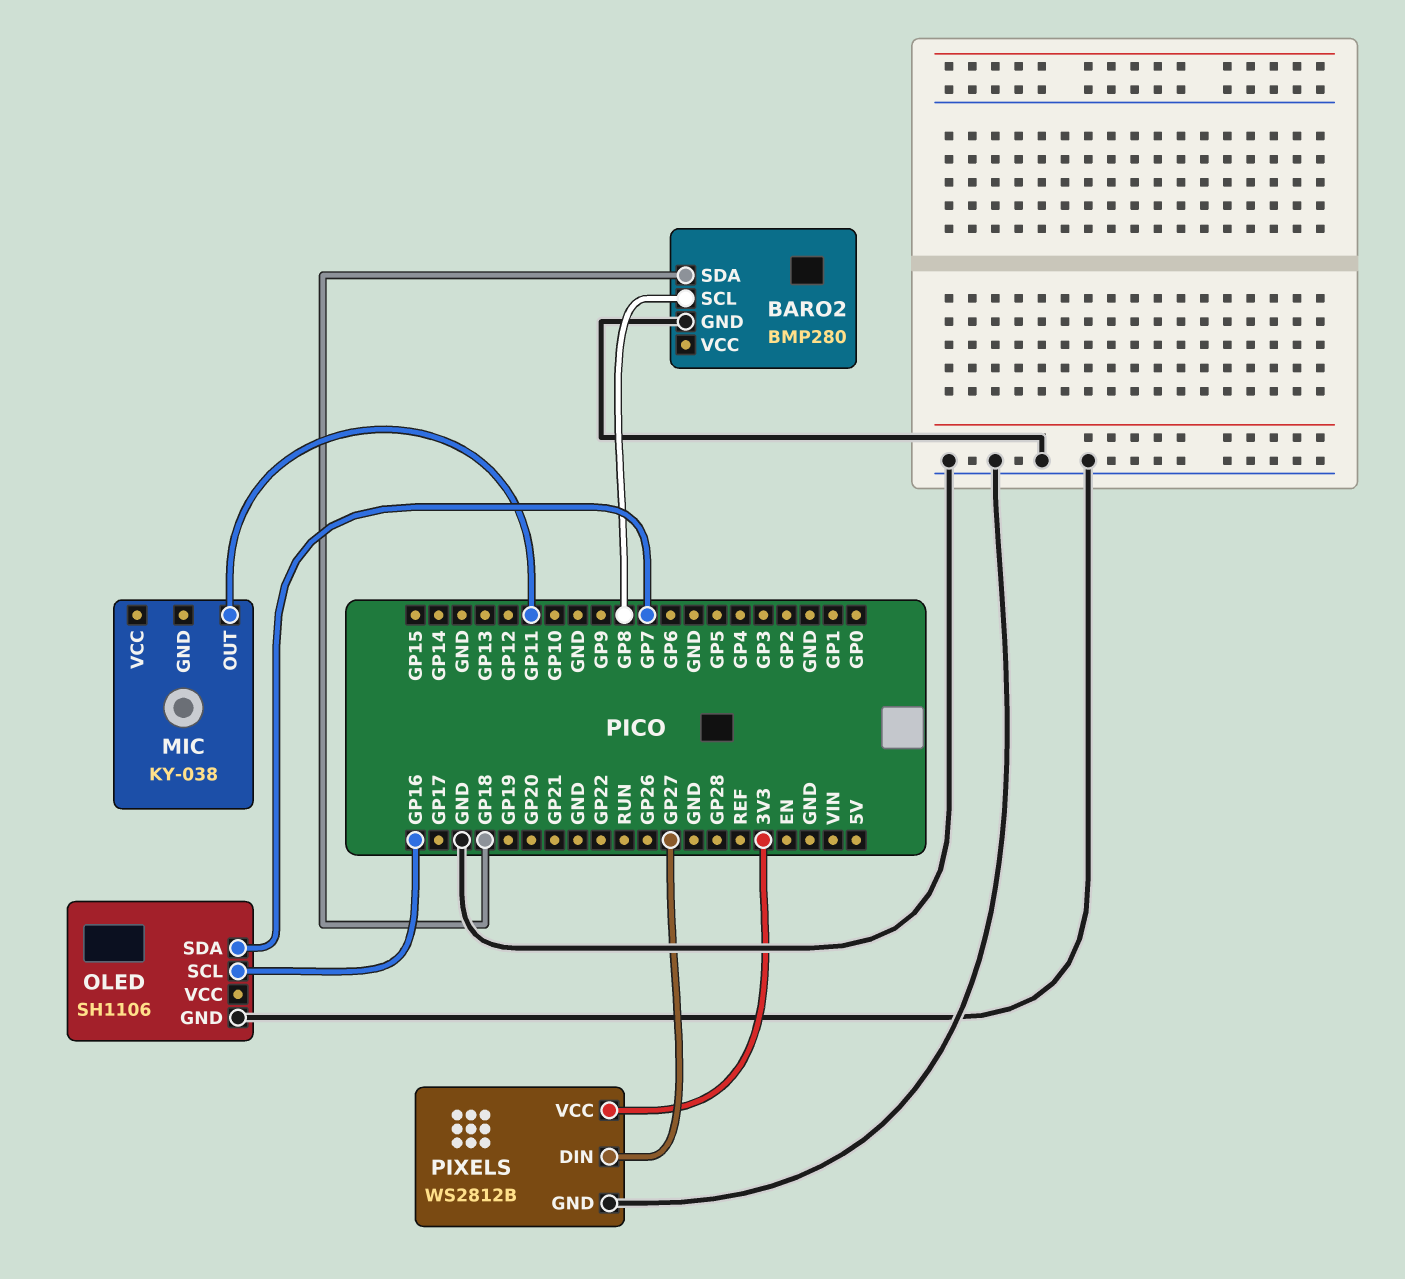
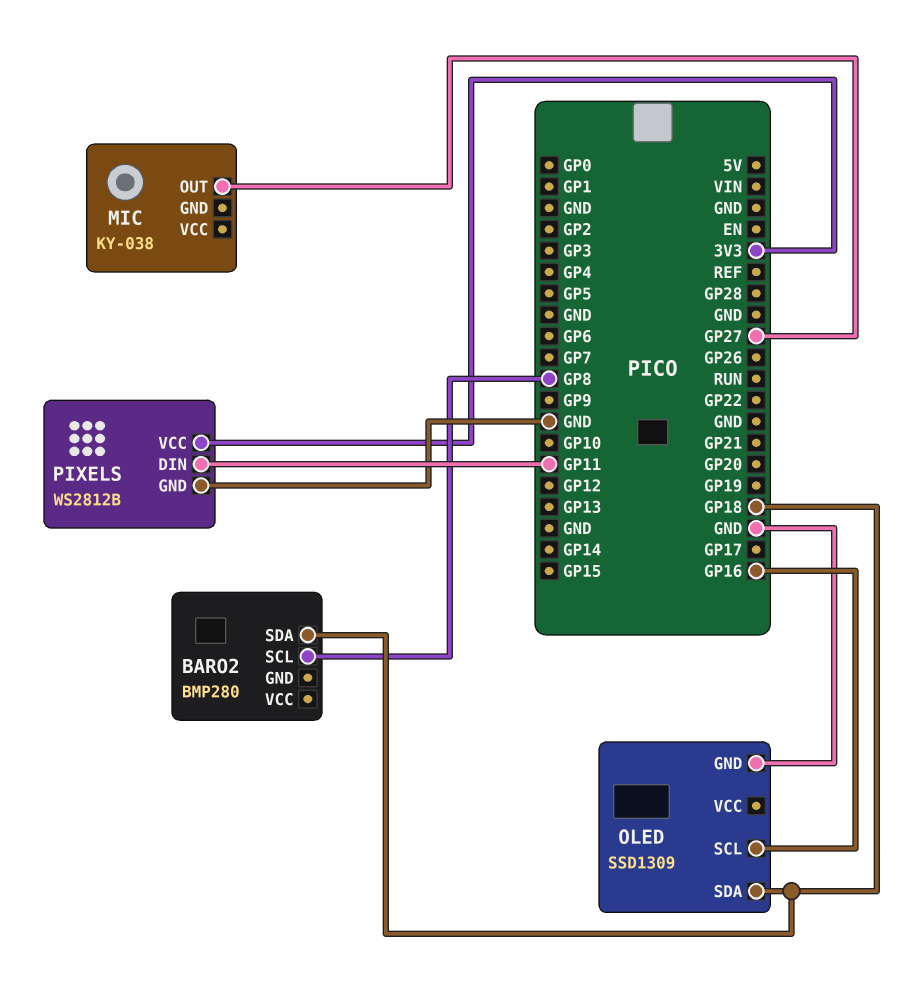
BARO2 pin GND: GND -> none
MIC pin OUT: GP11 -> GP27
OLED: SH1106 -> SSD1309
OLED pin SDA: GP7 -> GP18
PIXELS pin DIN: GP27 -> GP11

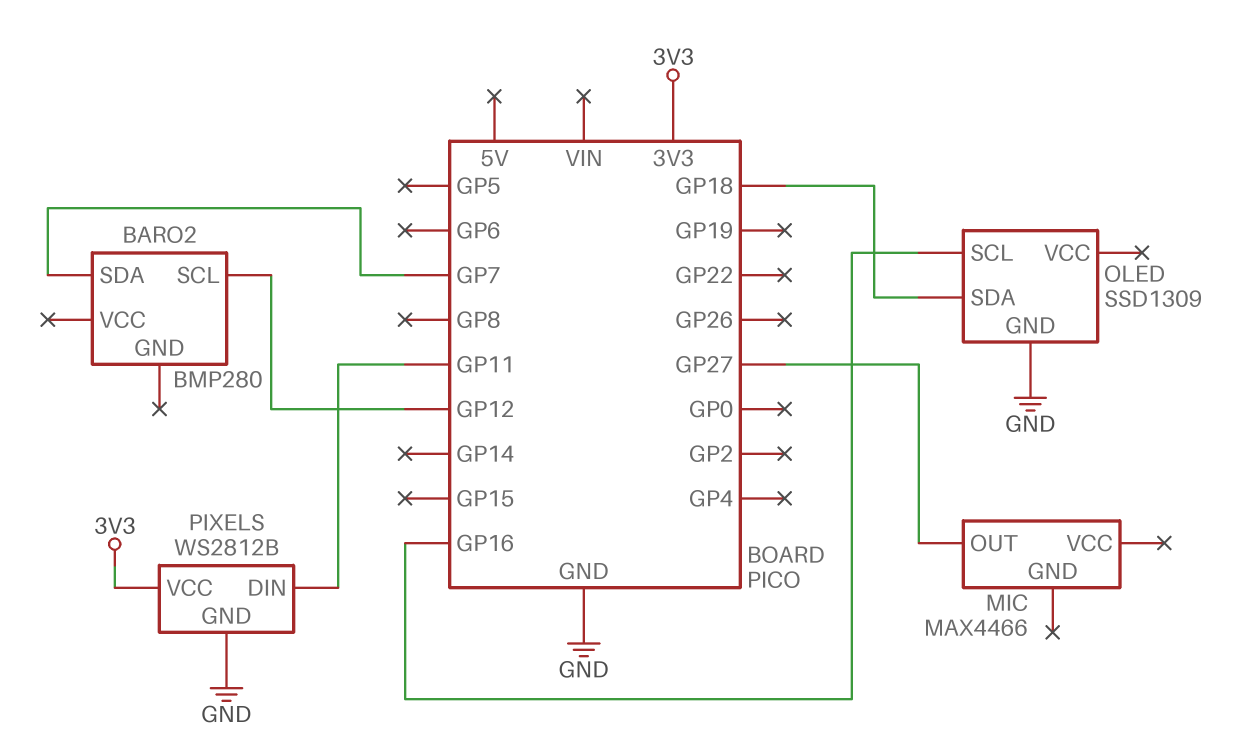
BARO2 pin SCL: GP8 -> GP12
BARO2 pin SDA: GP18 -> GP7
MIC: KY-038 -> MAX4466

